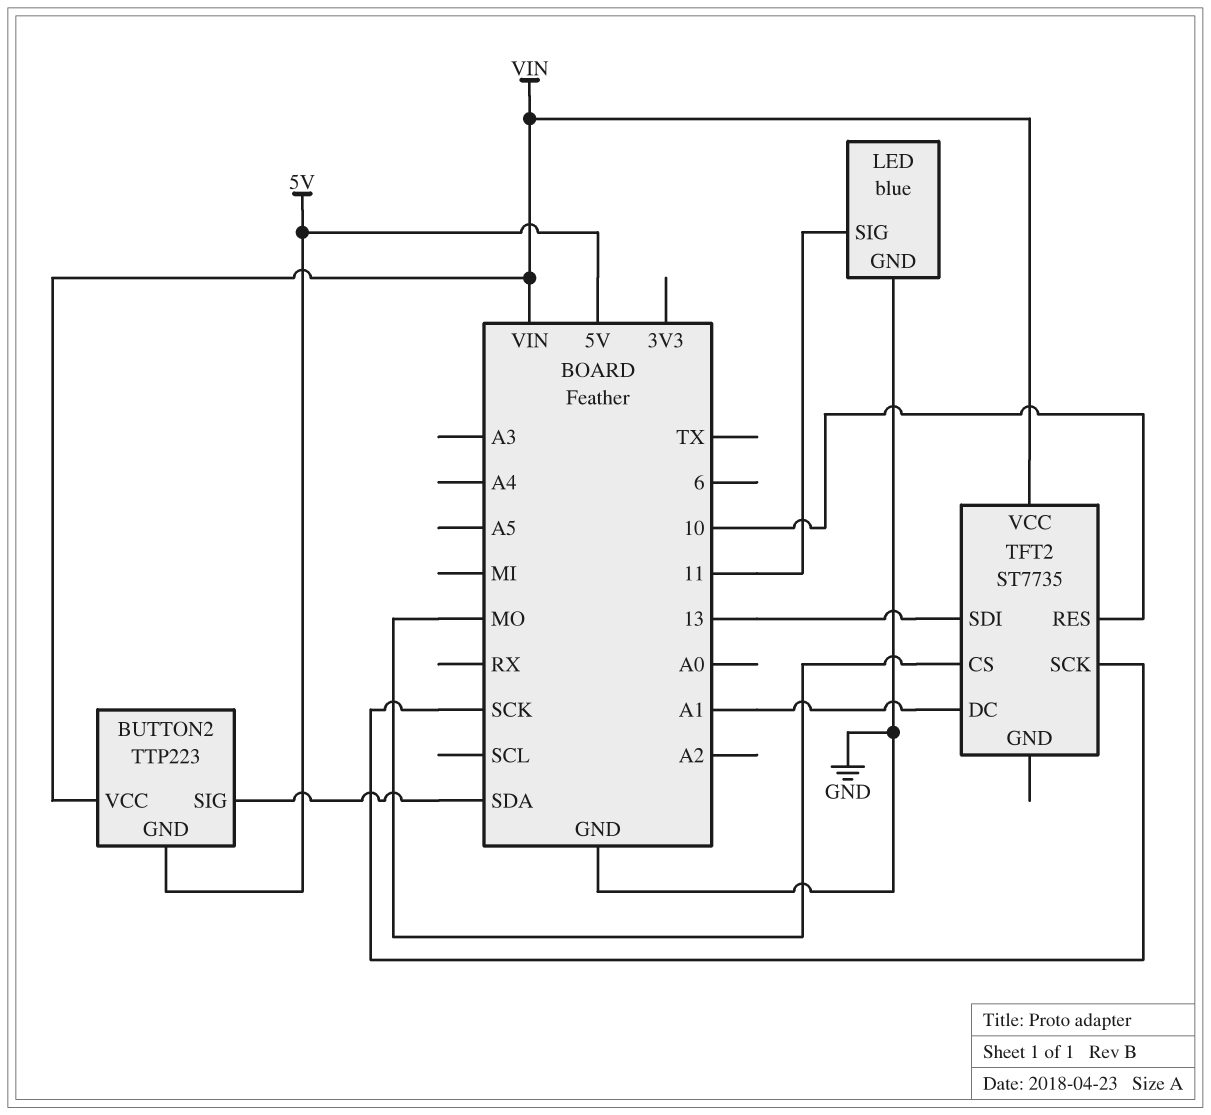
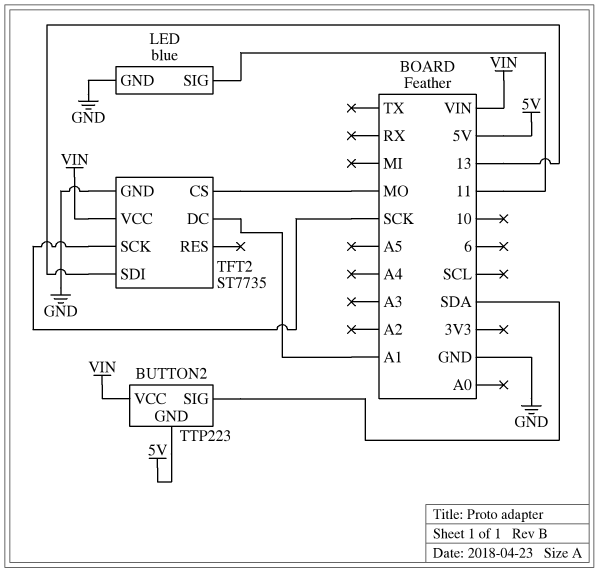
TFT2 pin GND: none -> GND
TFT2 pin RES: 10 -> none

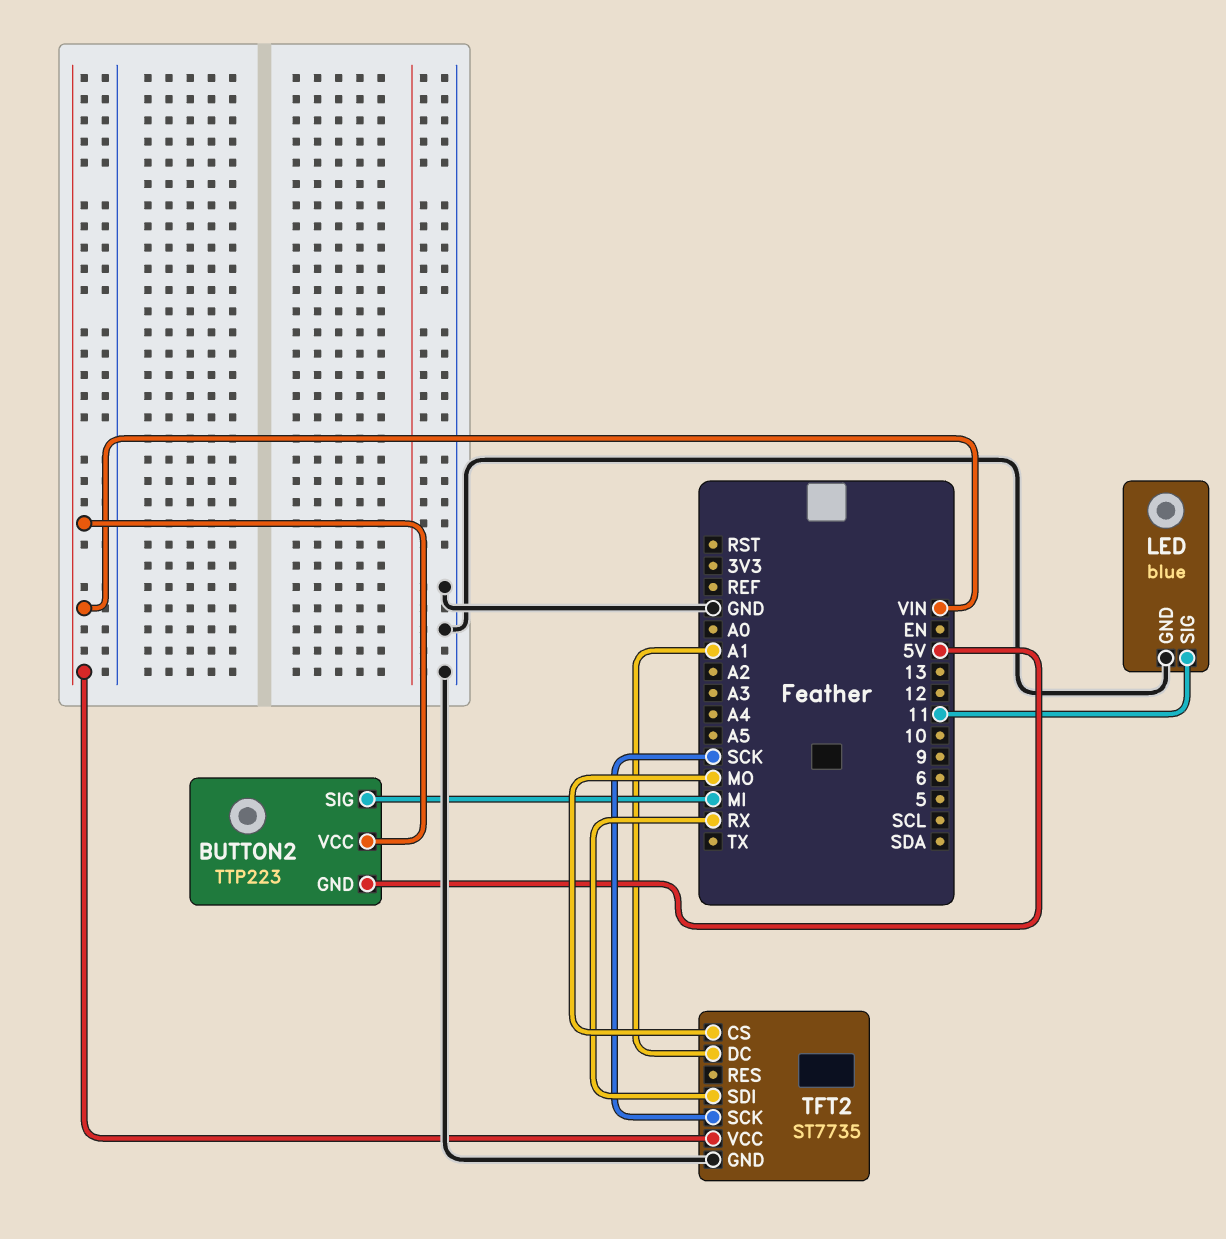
BUTTON2 pin SIG: SDA -> MI
TFT2 pin SDI: 13 -> RX

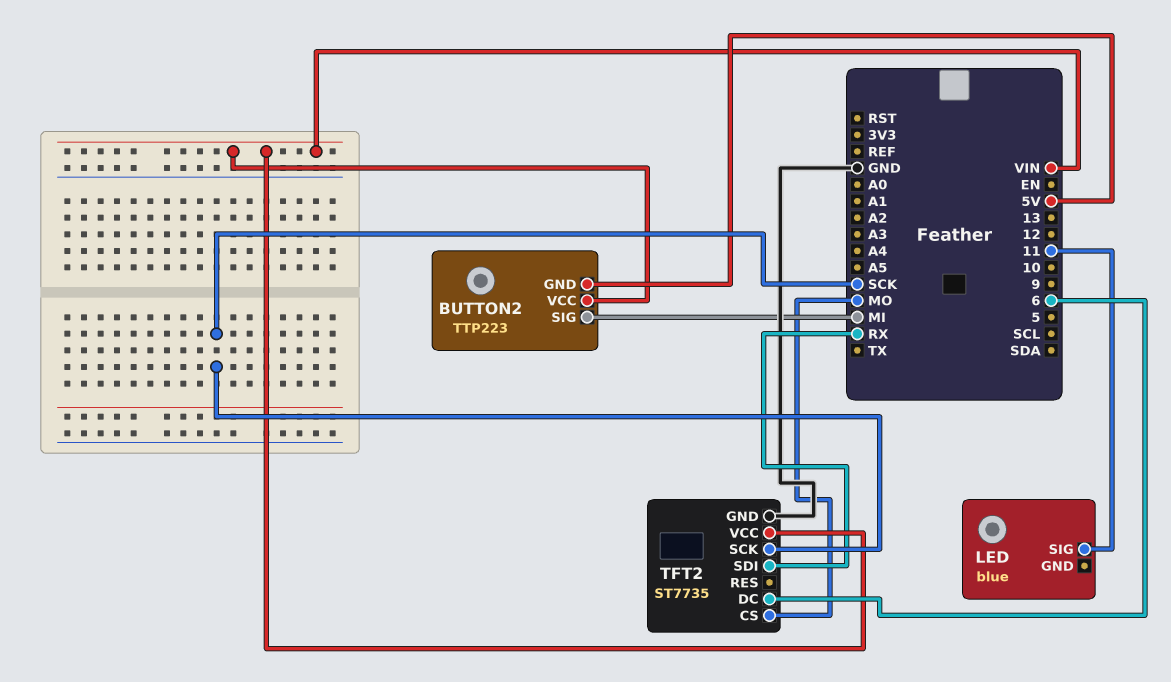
LED pin GND: GND -> none
TFT2 pin DC: A1 -> 6

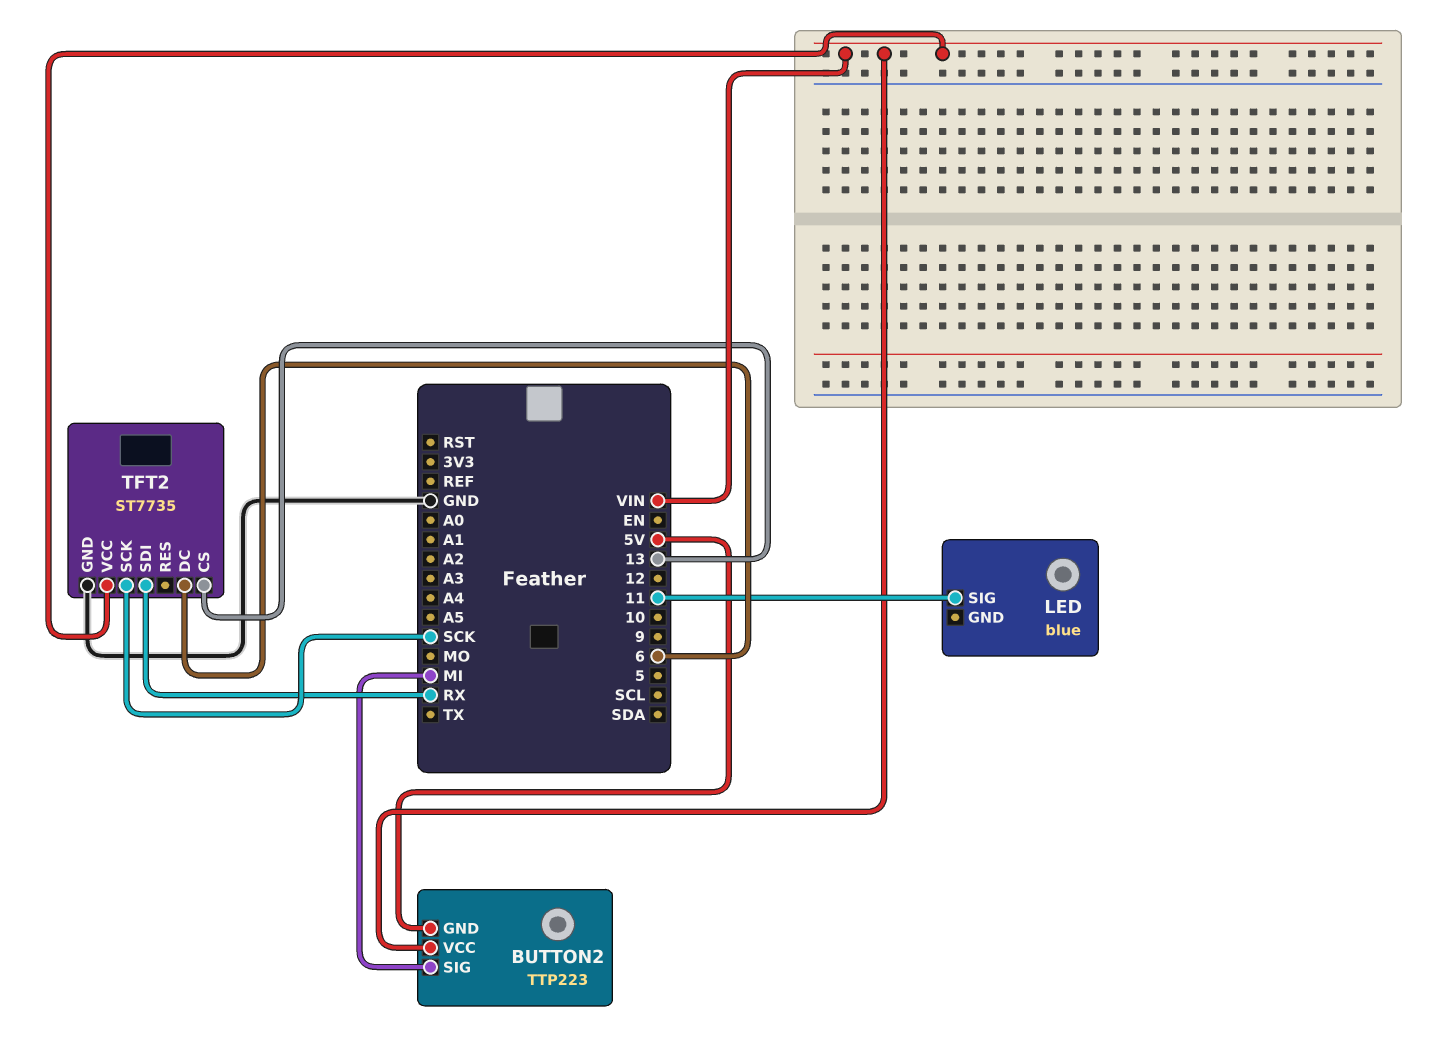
TFT2 pin CS: MO -> 13

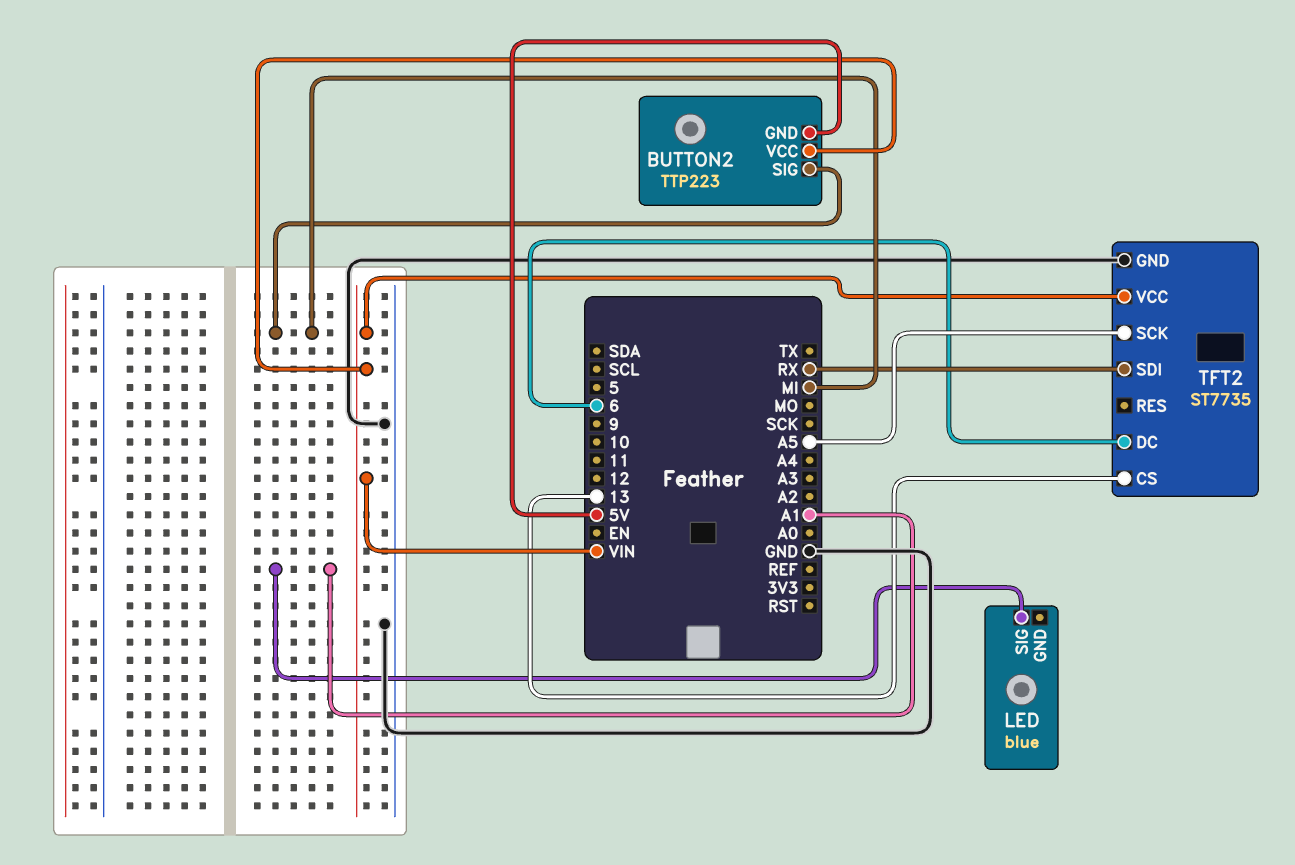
LED pin SIG: 11 -> A1
TFT2 pin SCK: SCK -> A5

